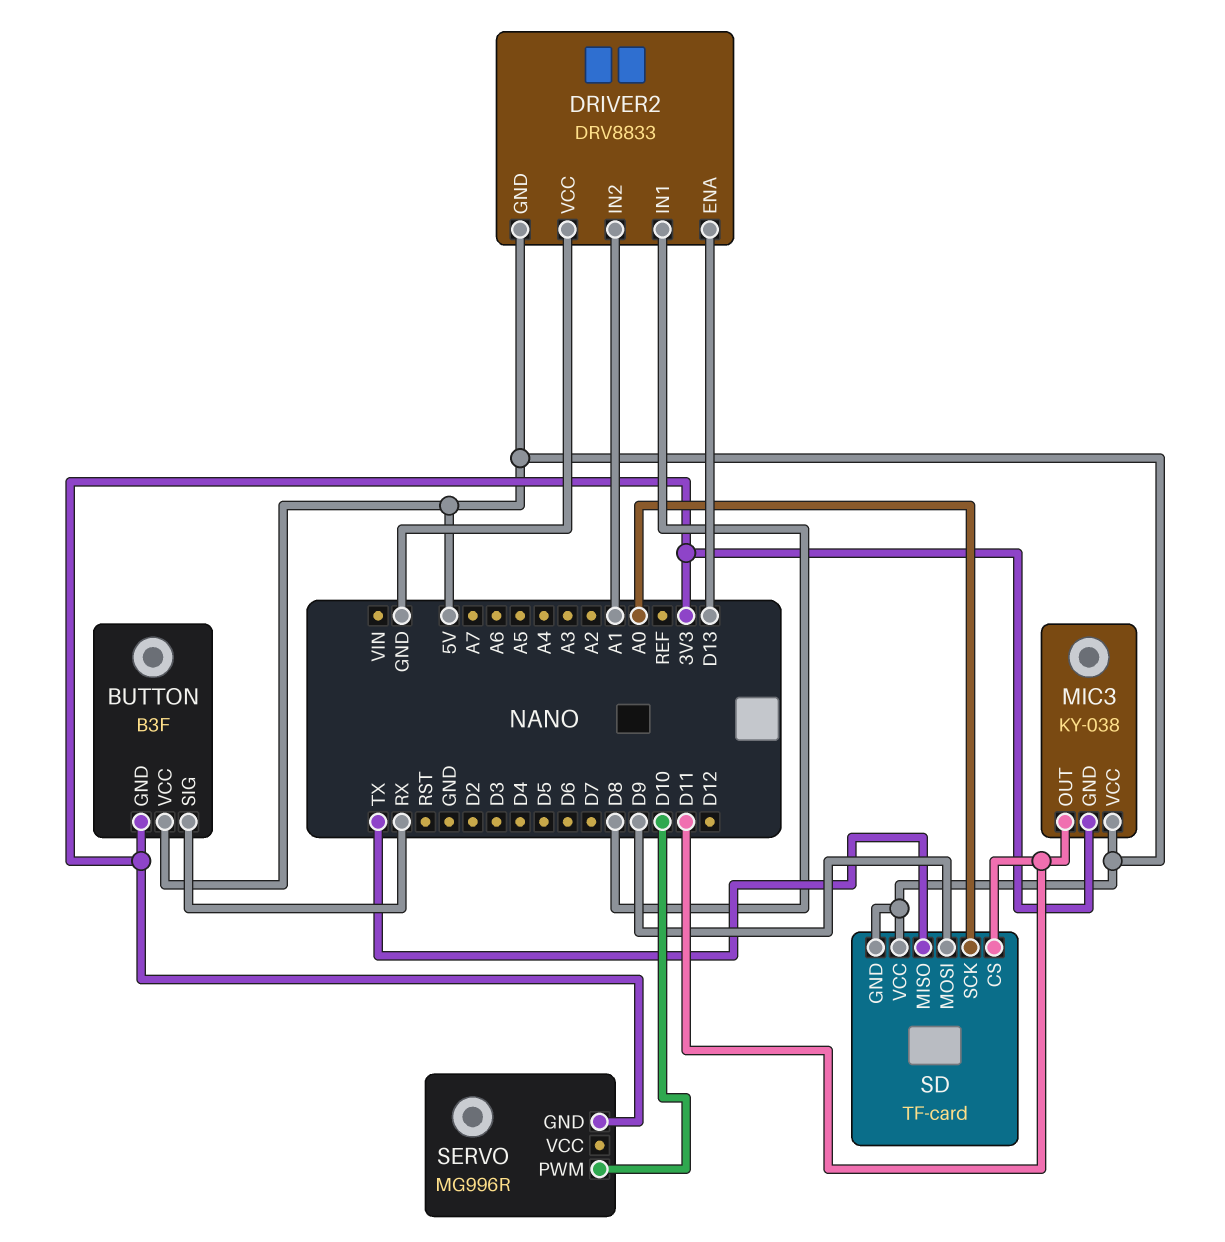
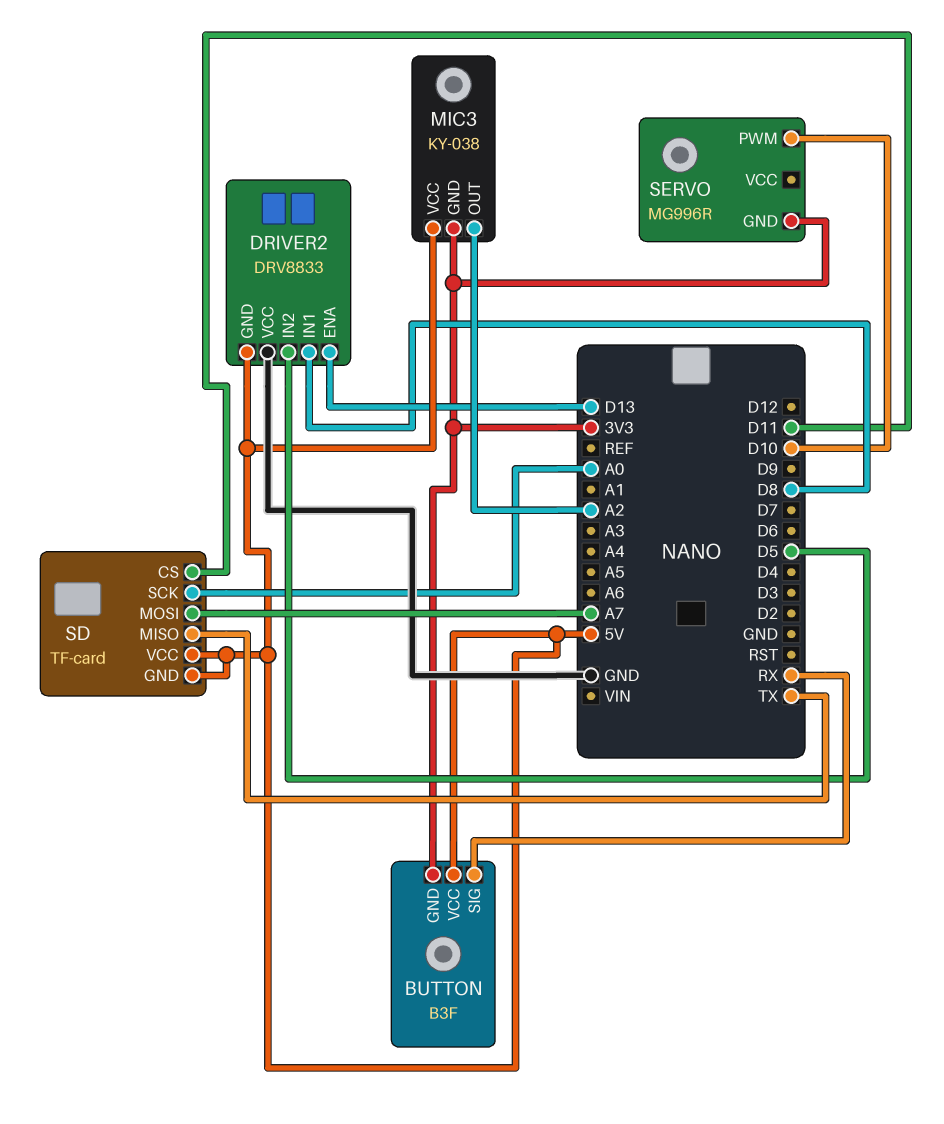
DRIVER2 pin IN2: A1 -> D5
MIC3 pin OUT: D11 -> A2
SD pin MOSI: D9 -> A7

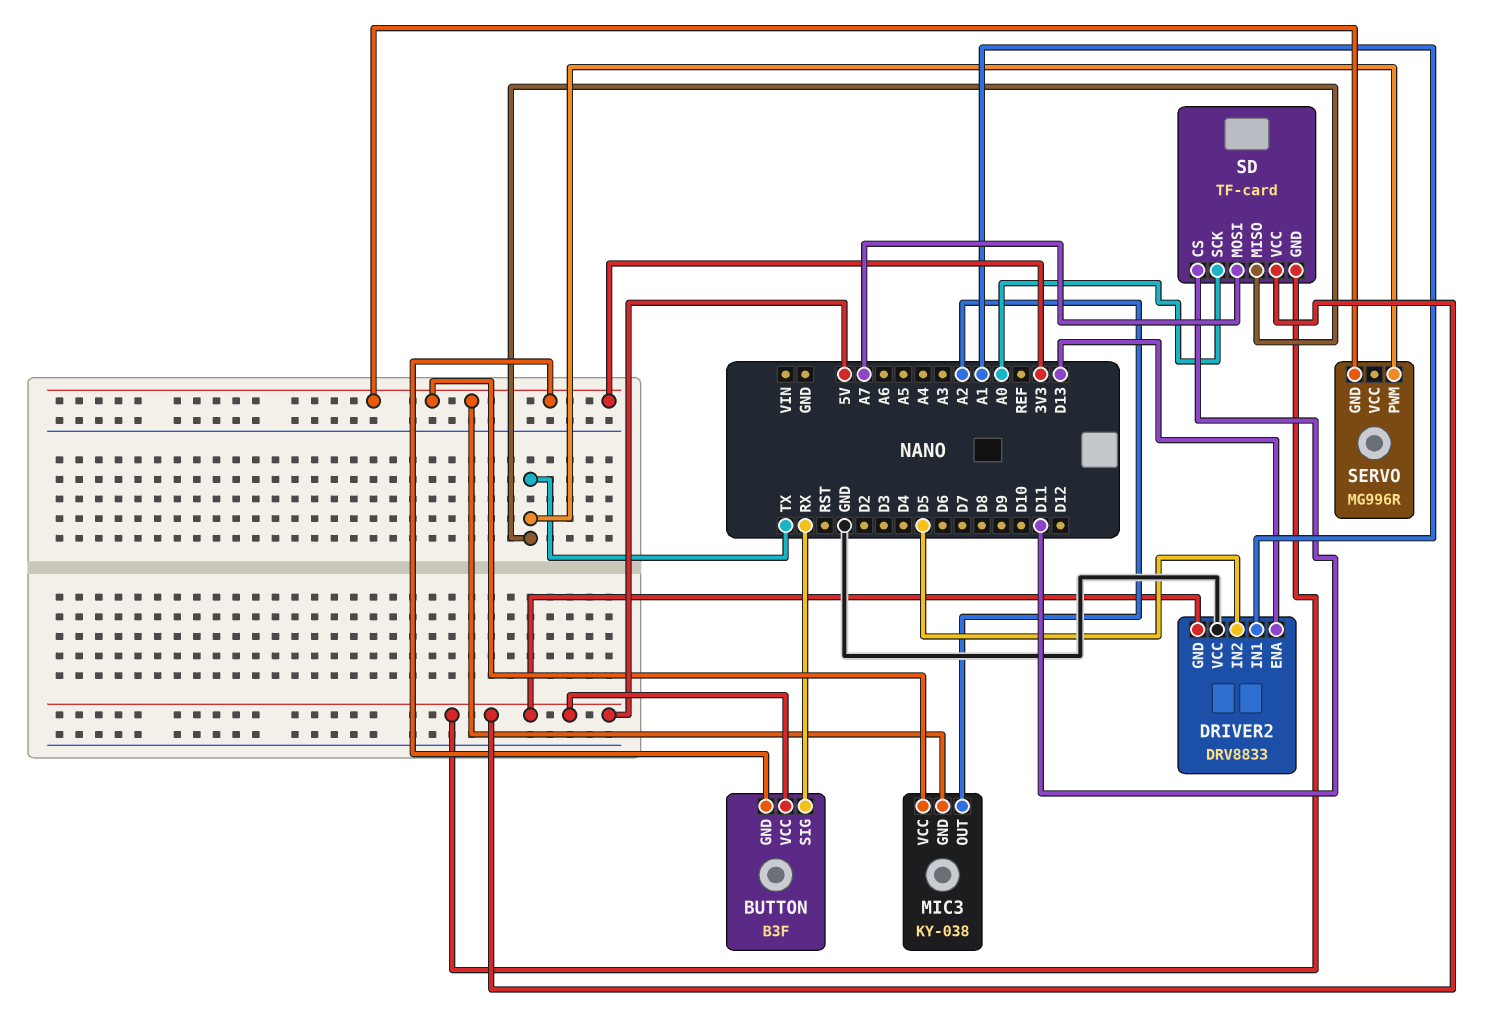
DRIVER2 pin IN1: D8 -> A1
MIC3 pin VCC: 5V -> 3V3
SERVO pin PWM: D10 -> TX

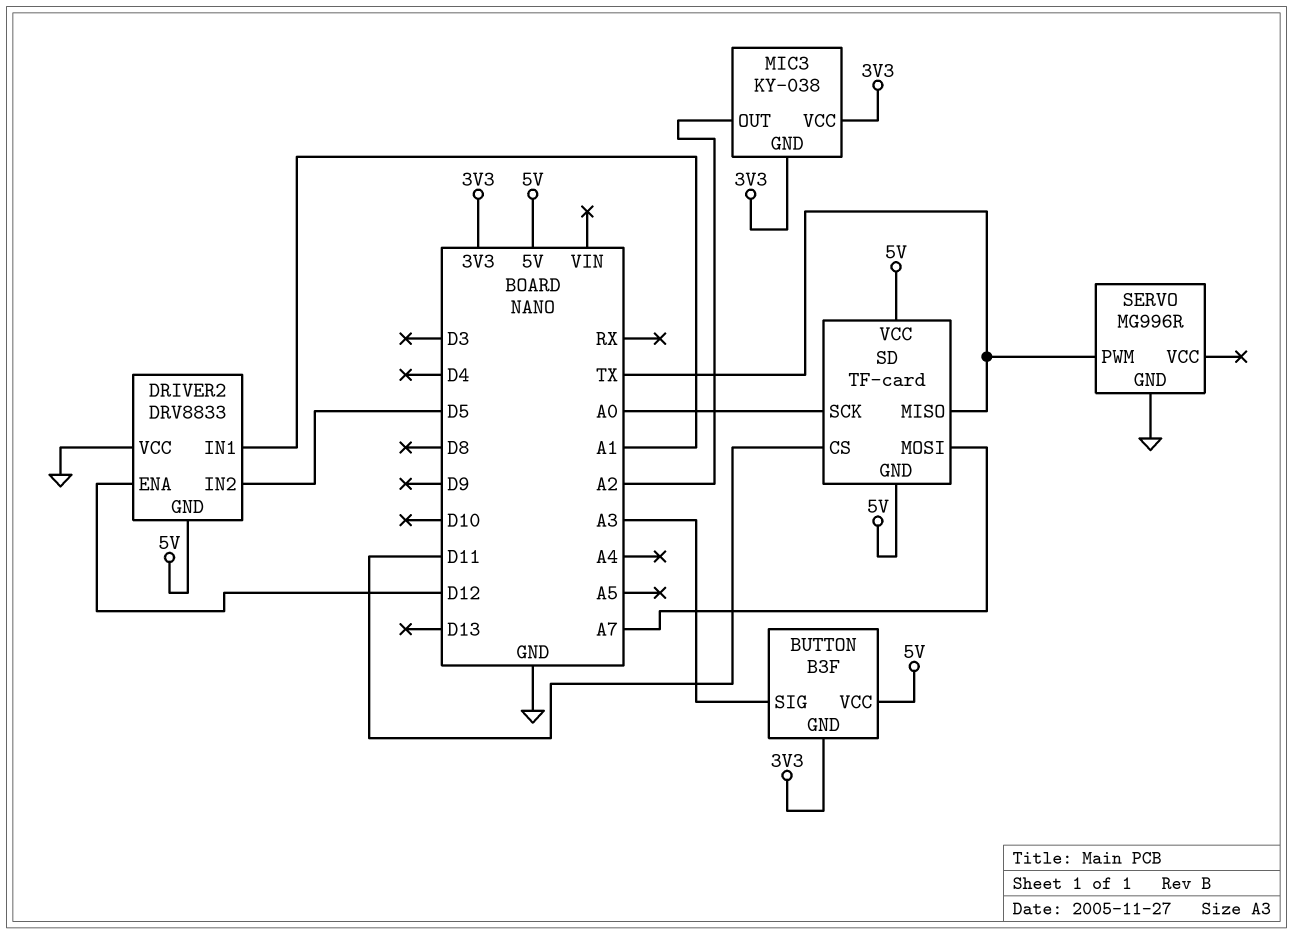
BUTTON pin SIG: RX -> A3
DRIVER2 pin ENA: D13 -> D12
SERVO pin GND: 3V3 -> GND

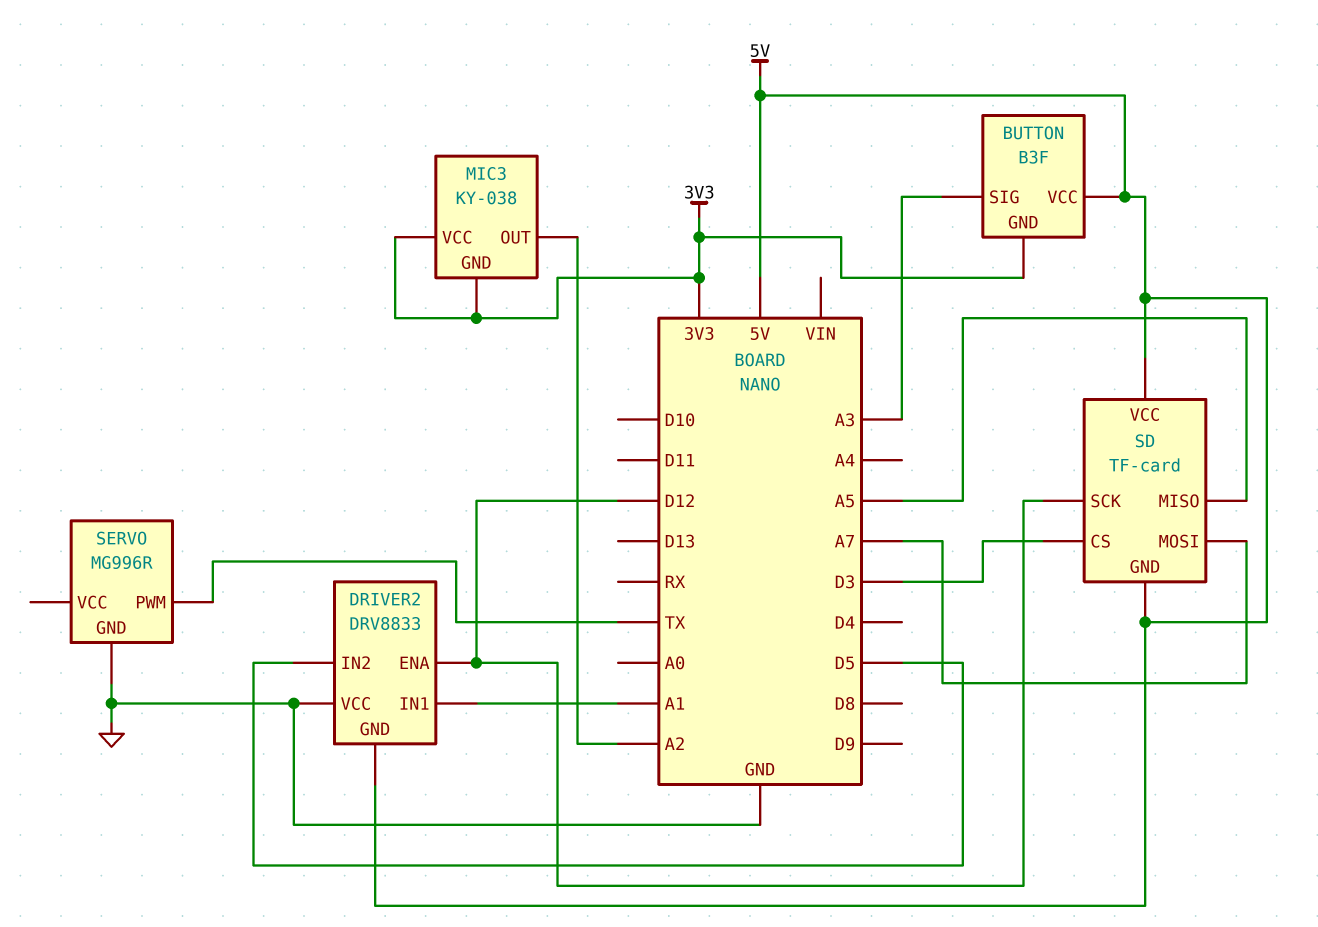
SD pin CS: D11 -> D3
SD pin MISO: TX -> A5
SD pin SCK: A0 -> D12

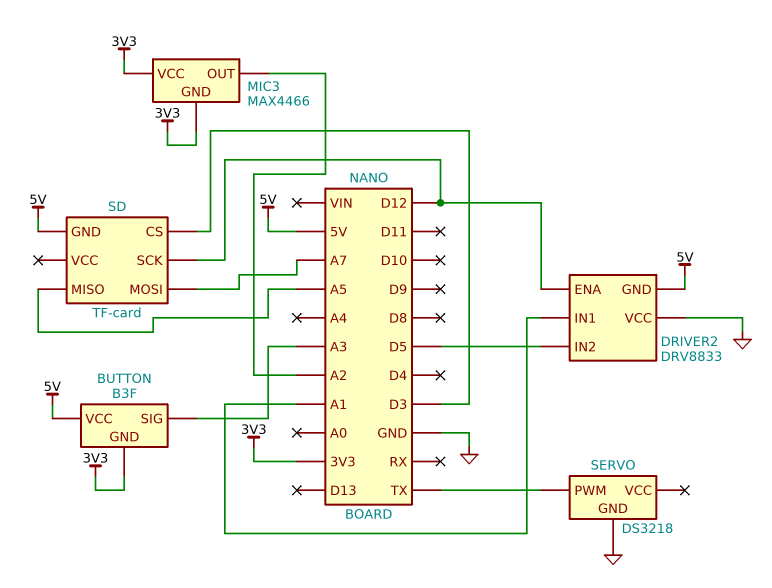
MIC3: KY-038 -> MAX4466
SD pin VCC: 5V -> none
SERVO: MG996R -> DS3218

